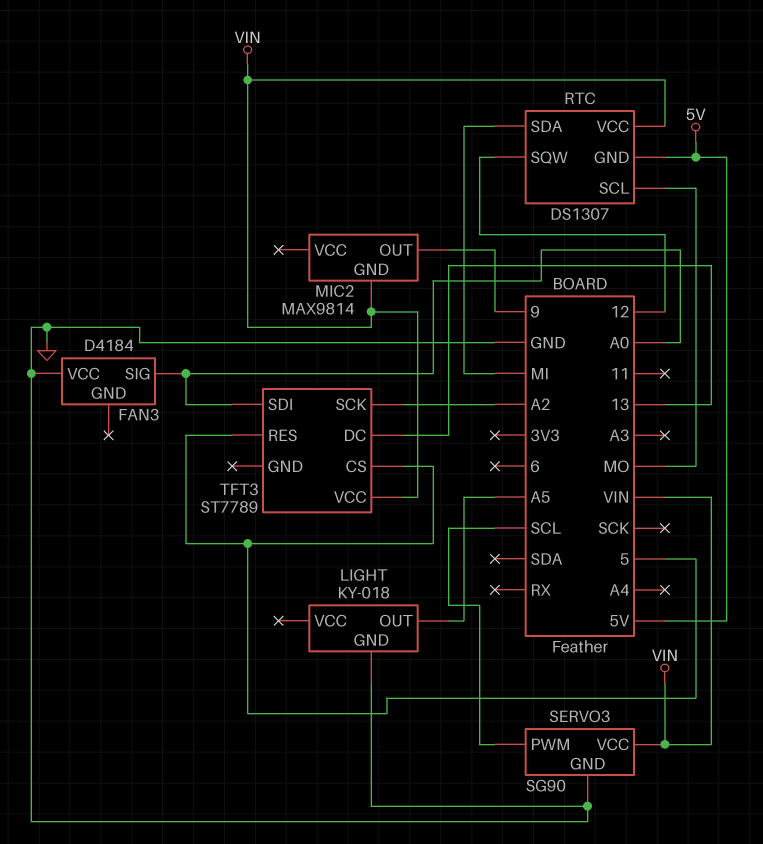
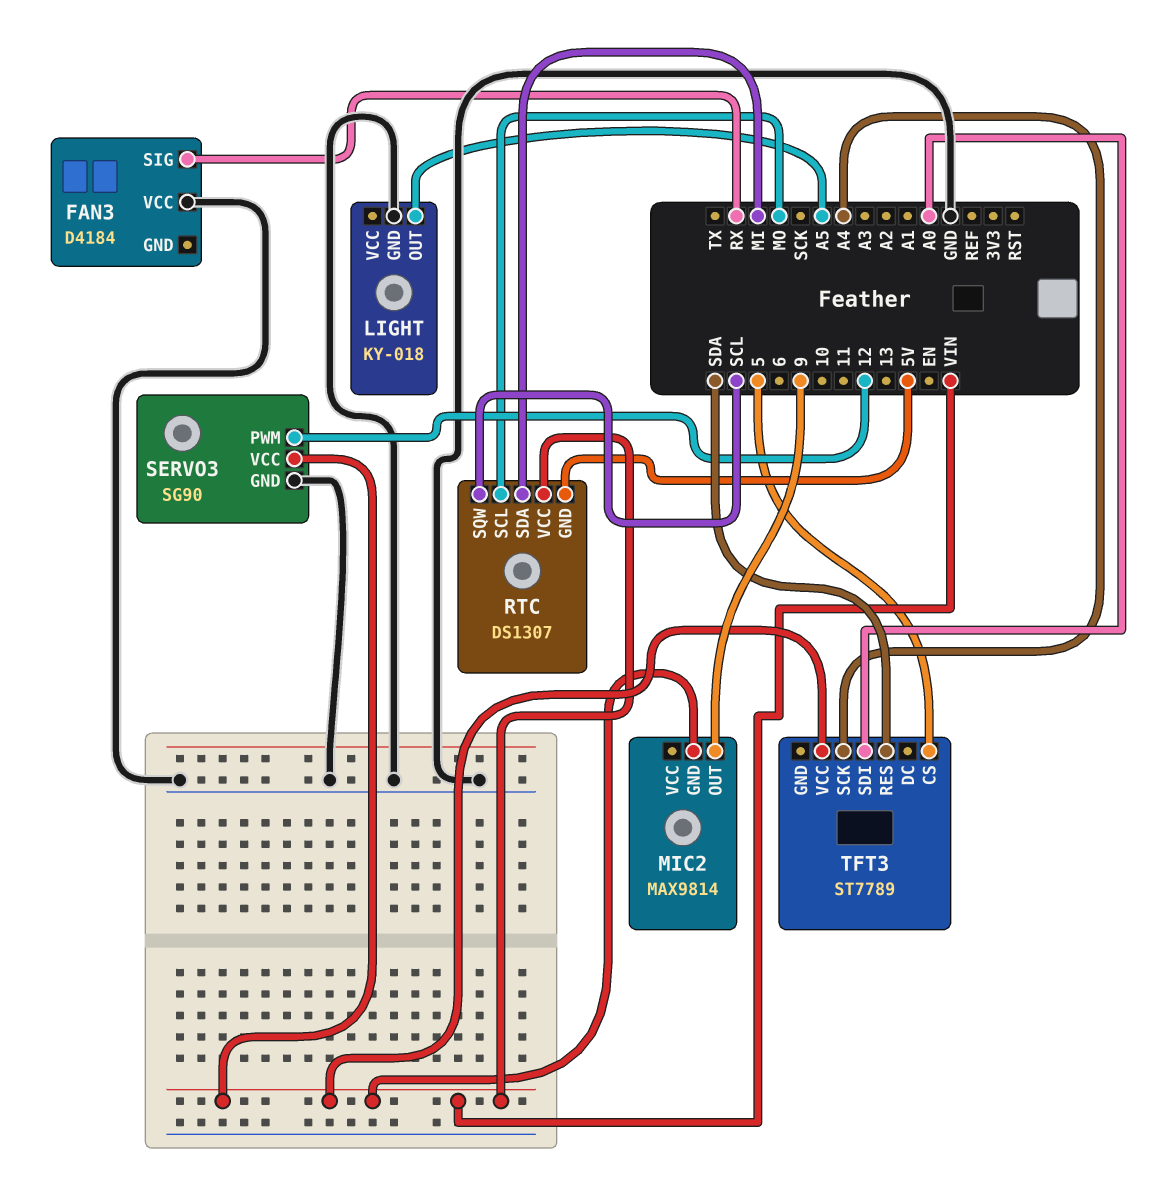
FAN3 pin SIG: A0 -> RX
RTC pin SQW: 12 -> SCL
SERVO3 pin PWM: SCL -> 12
TFT3 pin DC: 13 -> none
TFT3 pin RES: 5 -> SDA
TFT3 pin SCK: A2 -> A4

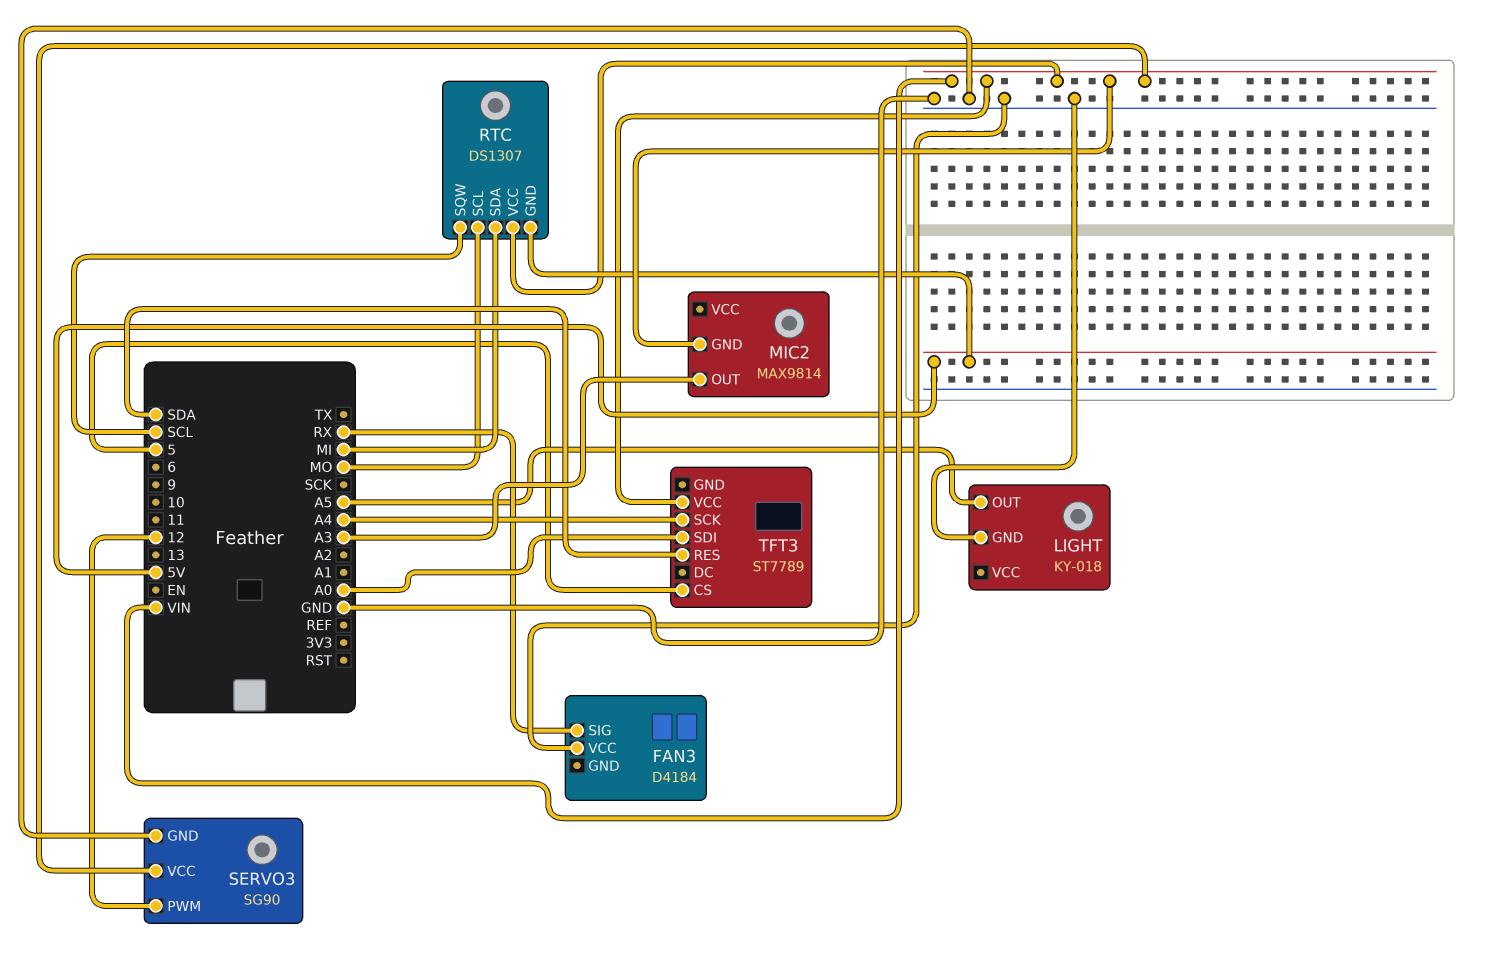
MIC2 pin OUT: 9 -> A3

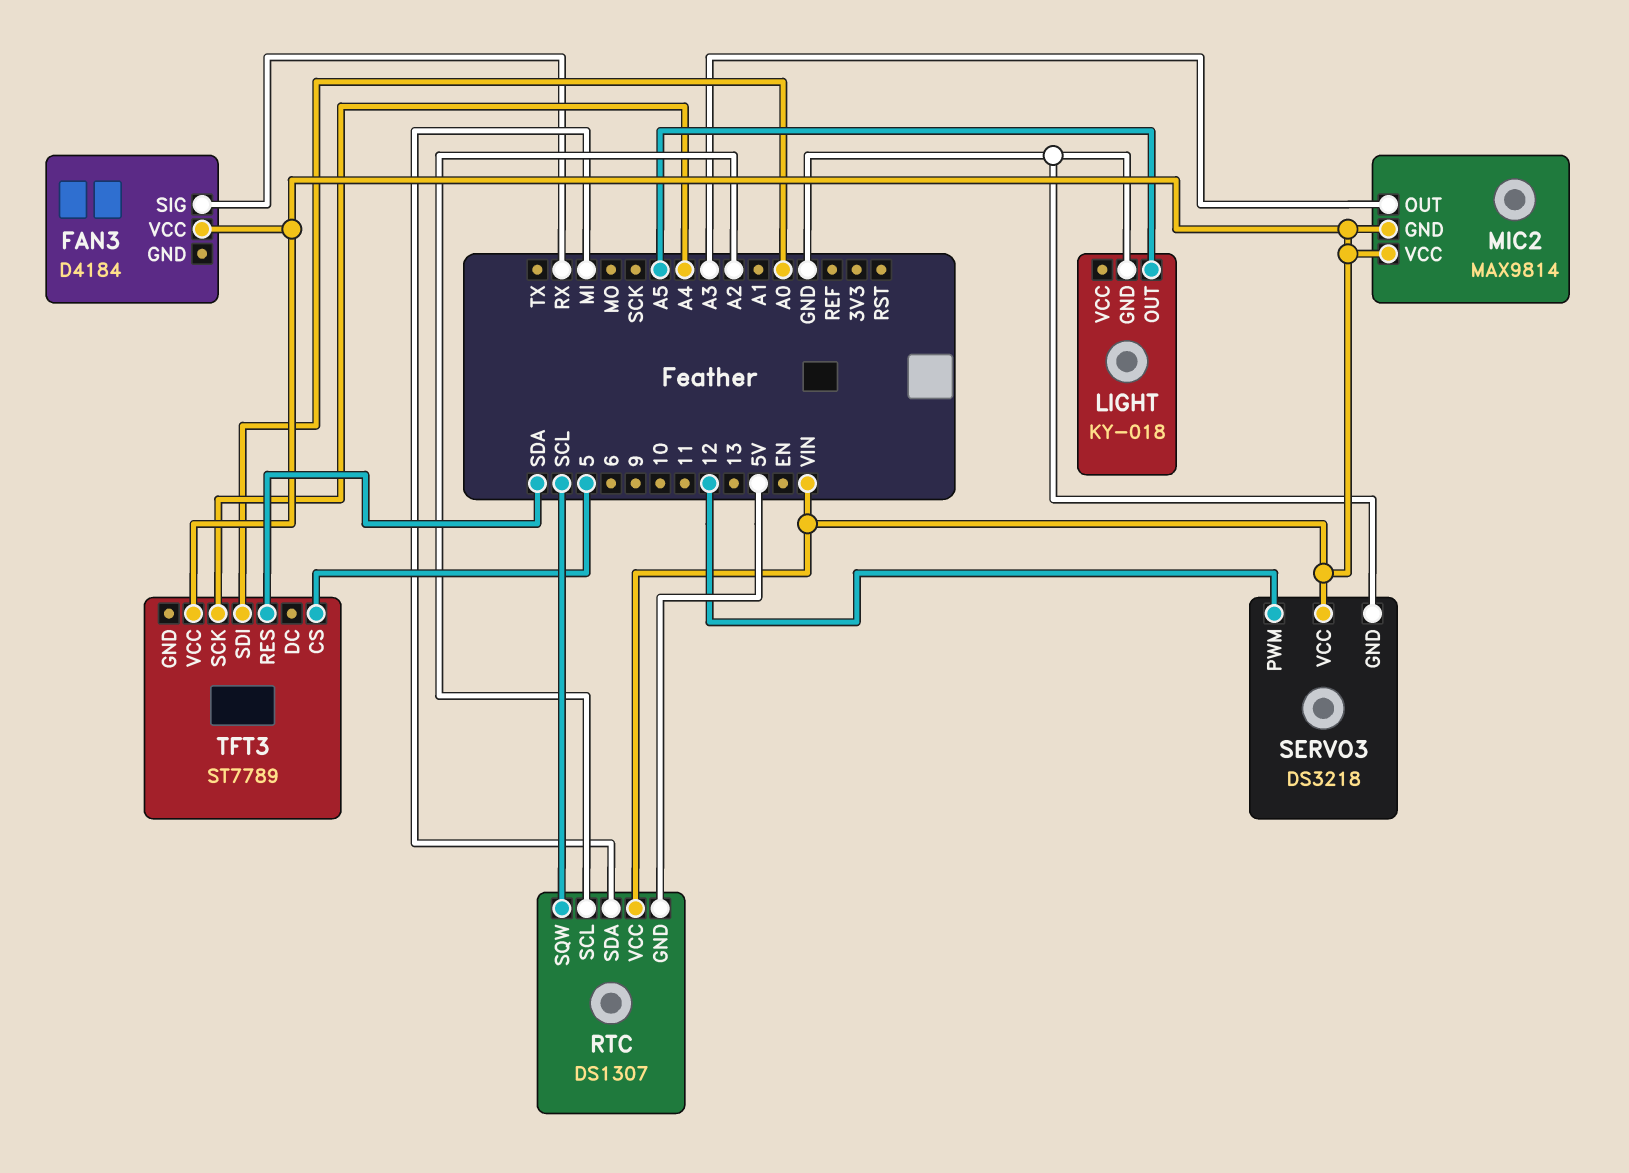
FAN3 pin VCC: GND -> VIN
MIC2 pin VCC: none -> VIN
RTC pin SCL: MO -> A2
SERVO3: SG90 -> DS3218

